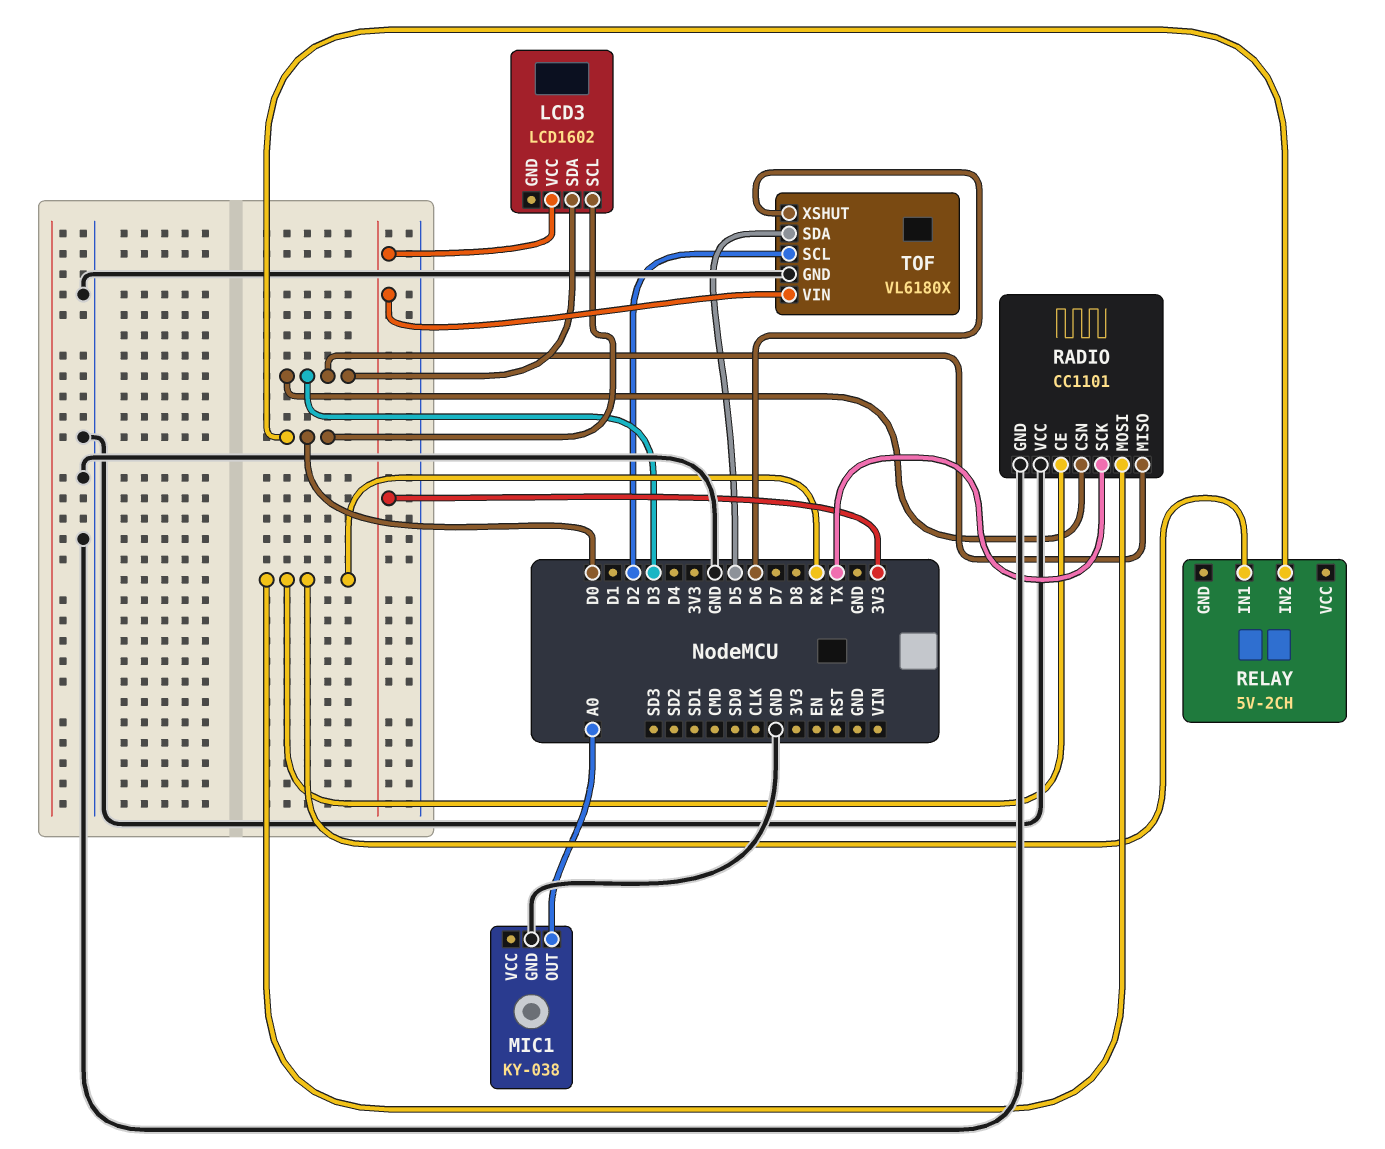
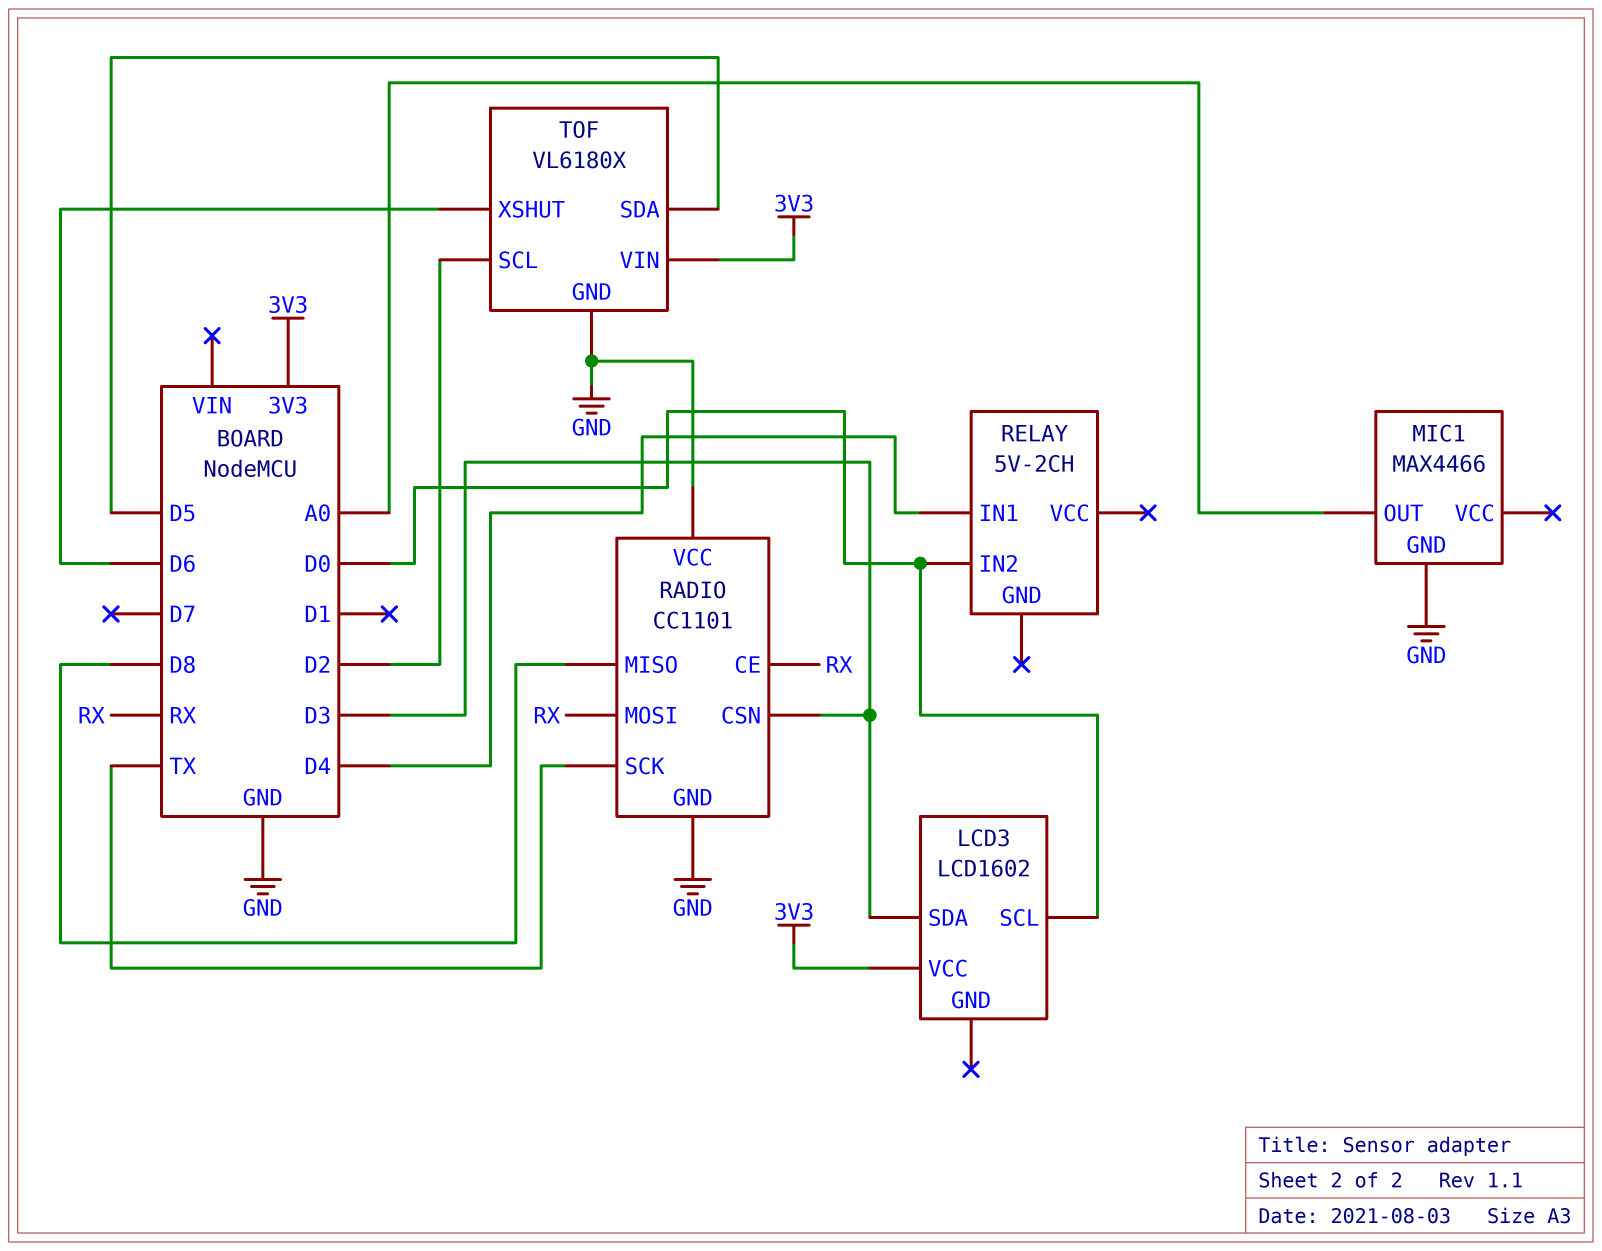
MIC1: KY-038 -> MAX4466
RADIO pin MISO: D3 -> D8
RELAY pin IN1: RX -> D4

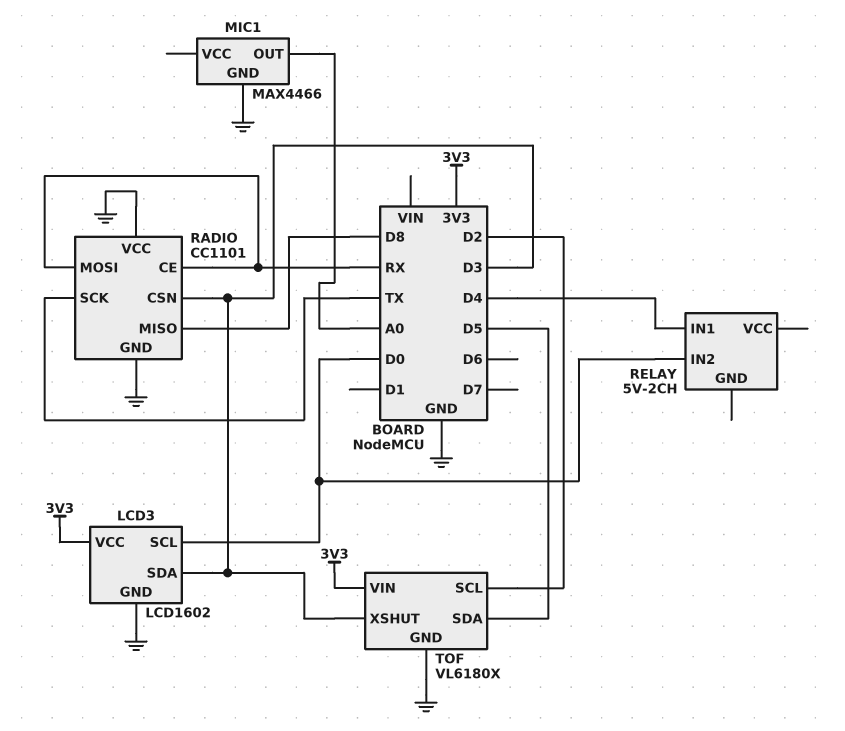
LCD3 pin GND: none -> GND
TOF pin XSHUT: D6 -> D3

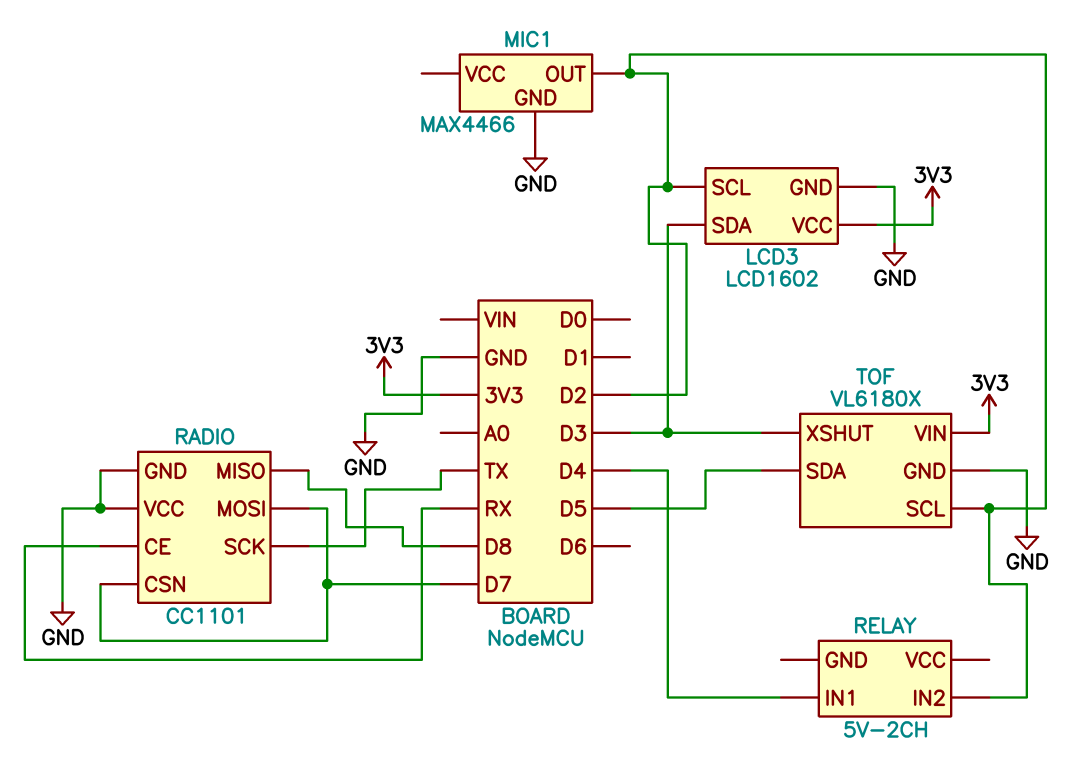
LCD3 pin SCL: D0 -> D2
MIC1 pin OUT: A0 -> D2
RADIO pin CSN: D3 -> D7
RADIO pin MOSI: RX -> D7
RELAY pin IN2: D0 -> D2

